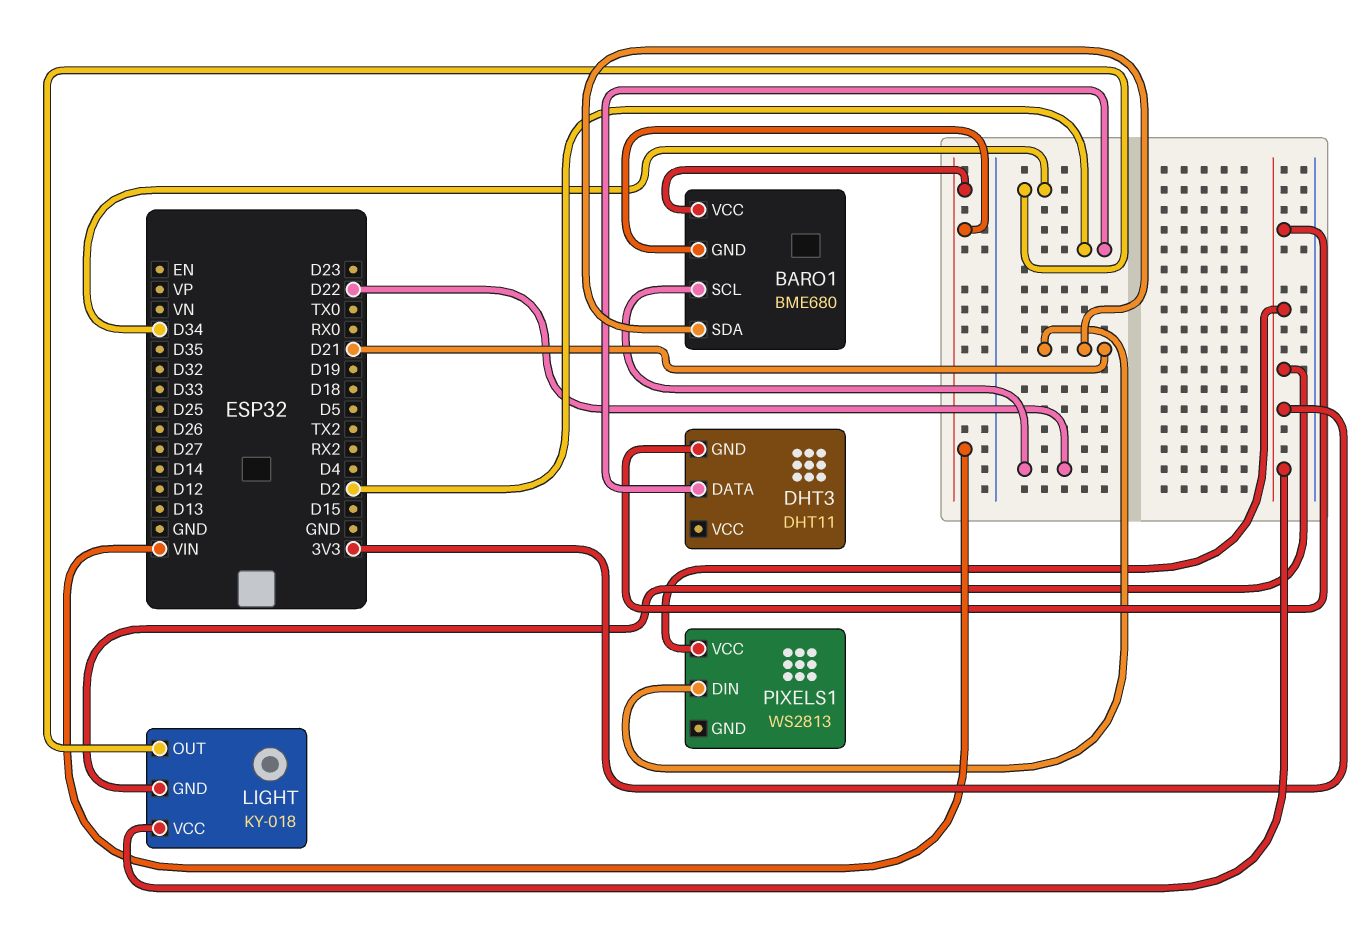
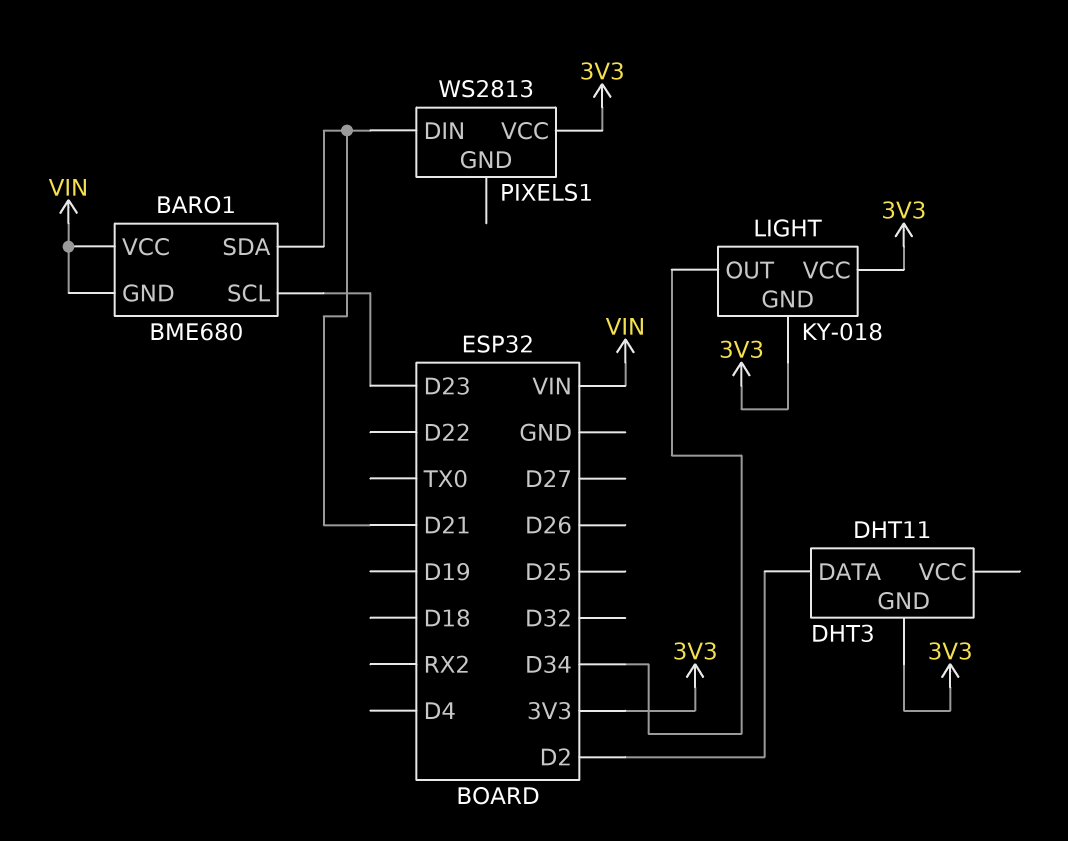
BARO1 pin SCL: D22 -> D23

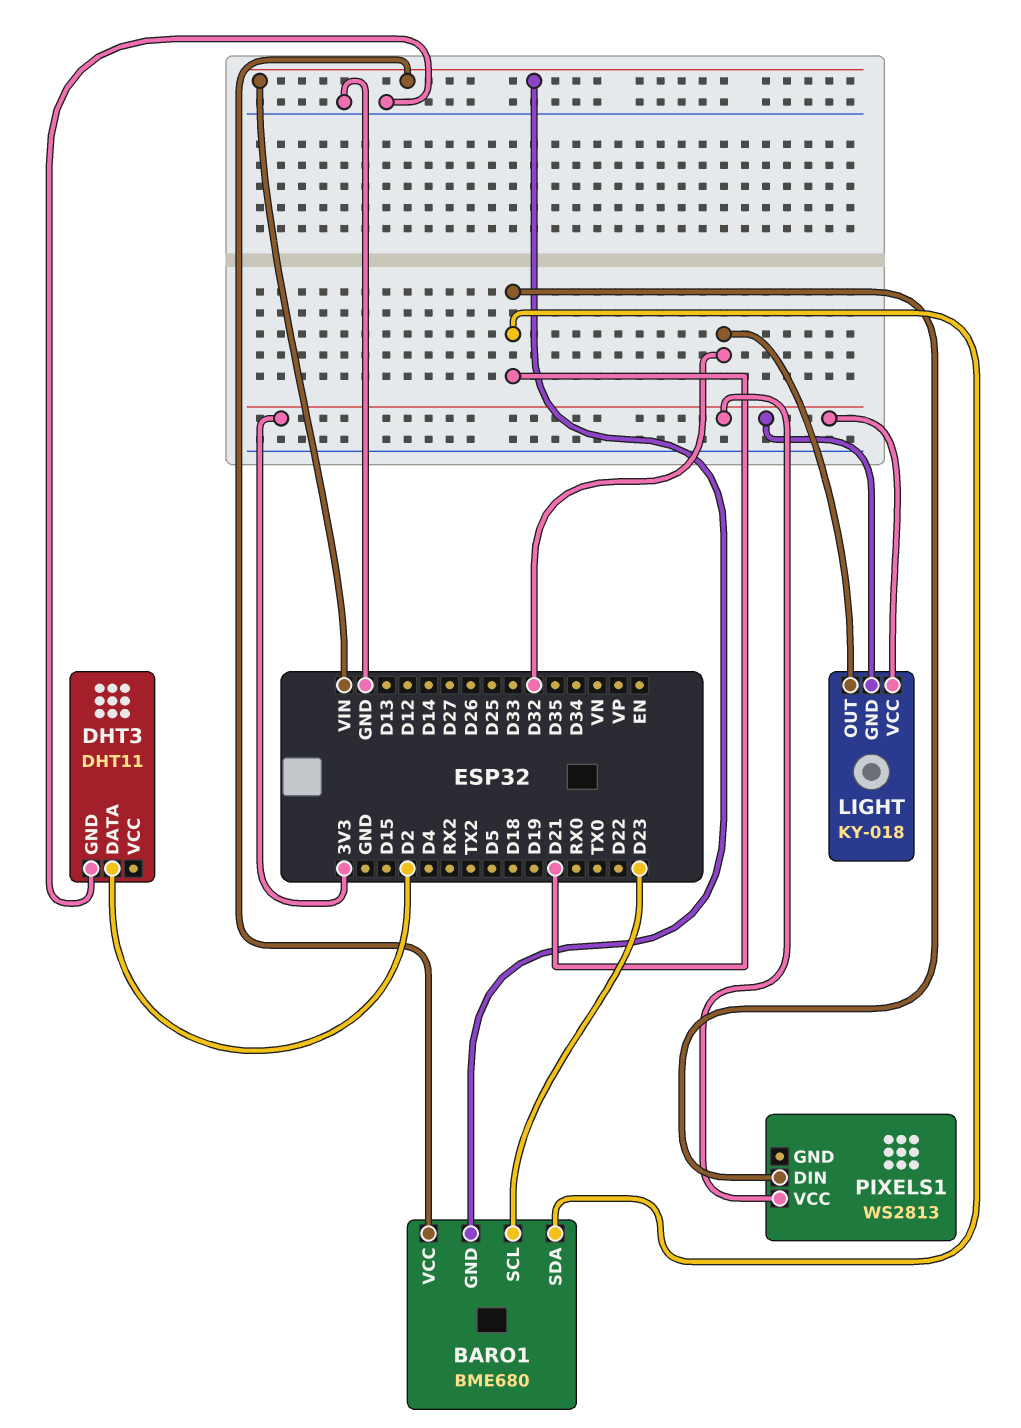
DHT3 pin GND: 3V3 -> GND
LIGHT pin OUT: D34 -> D32

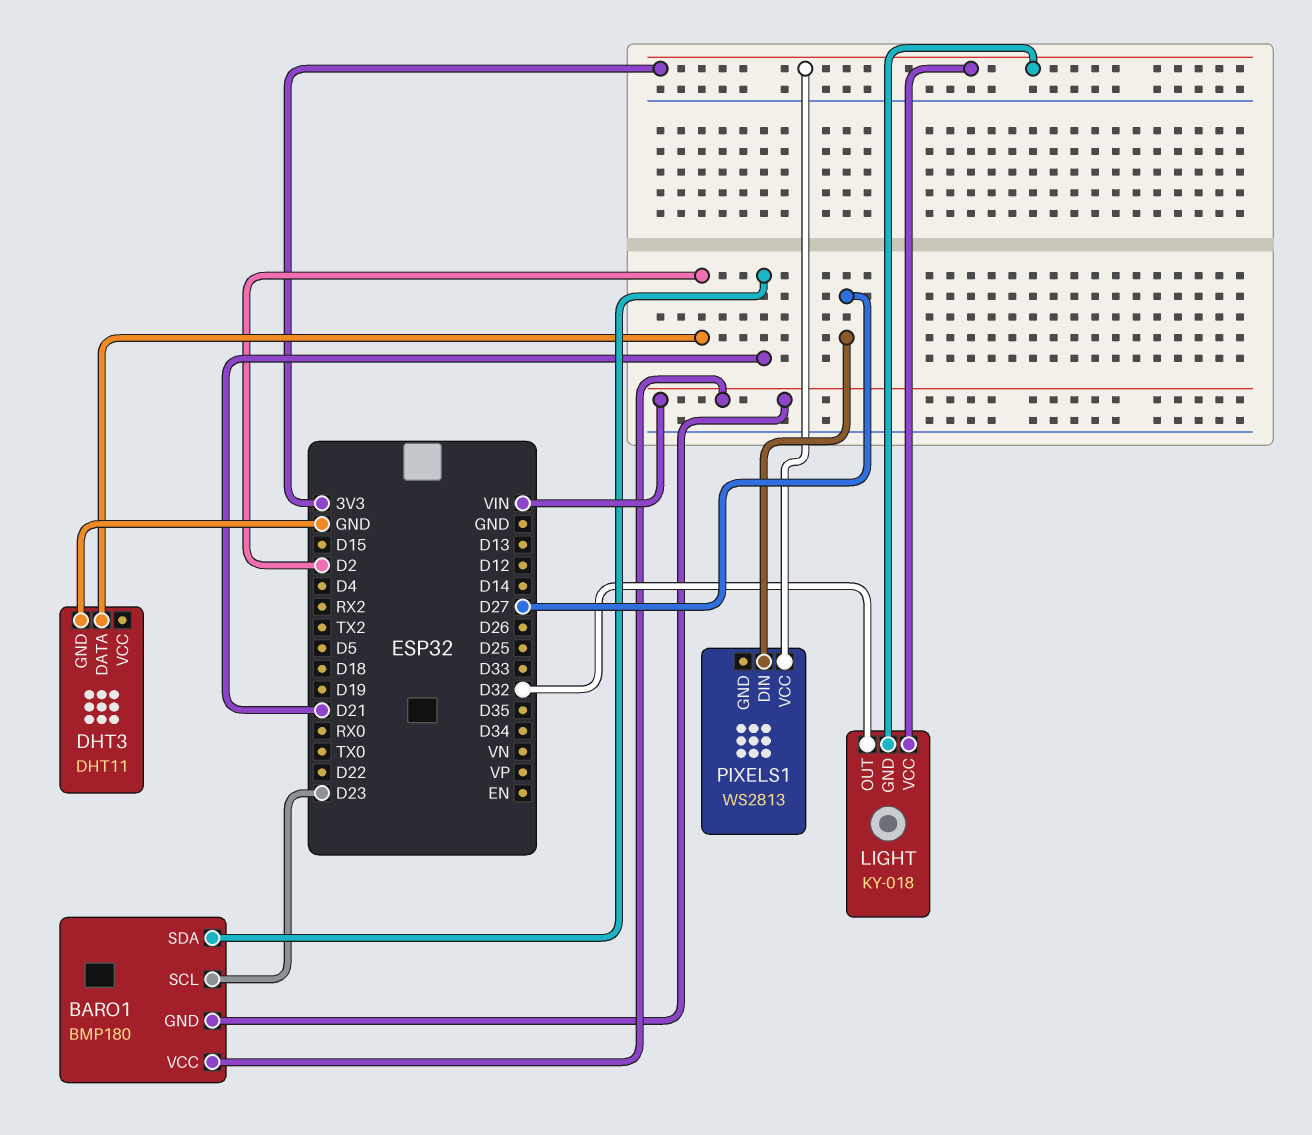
BARO1: BME680 -> BMP180
PIXELS1 pin DIN: D21 -> D27

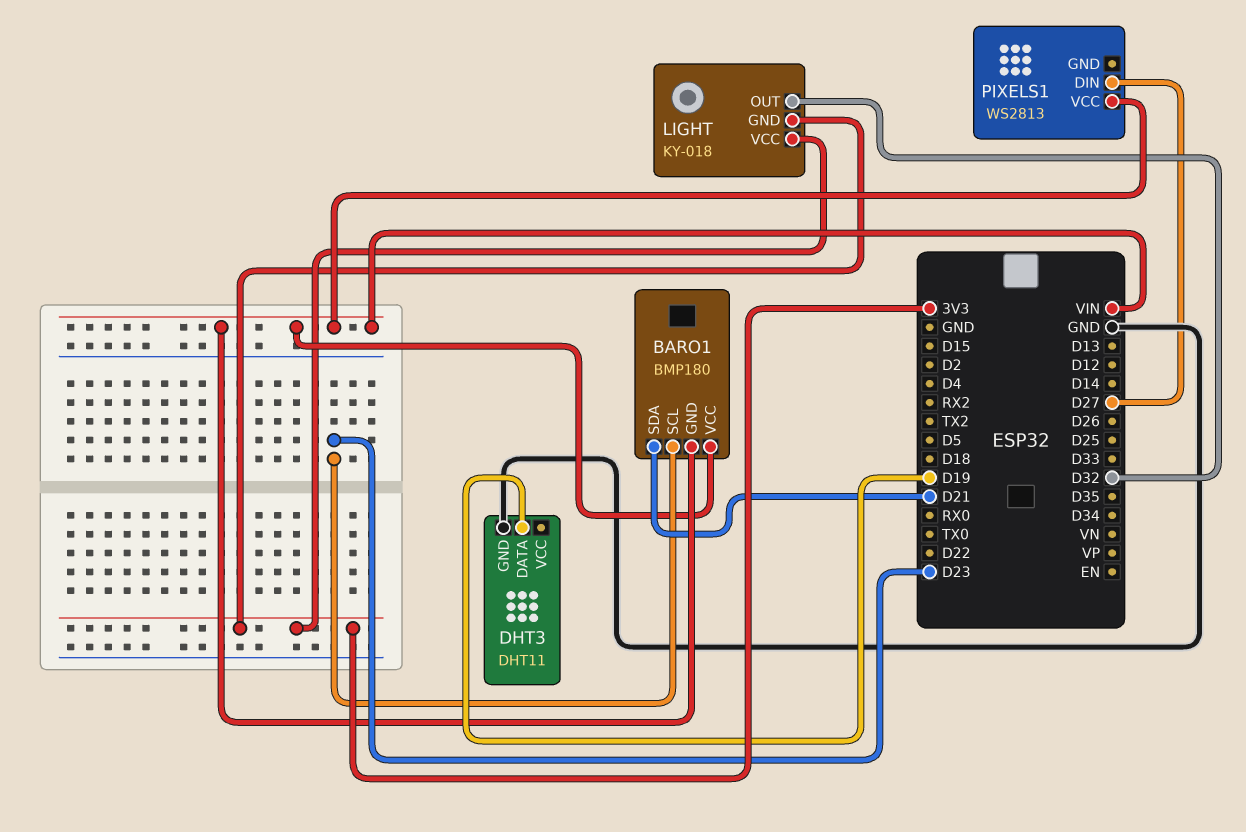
DHT3 pin DATA: D2 -> D19
PIXELS1 pin VCC: 3V3 -> VIN

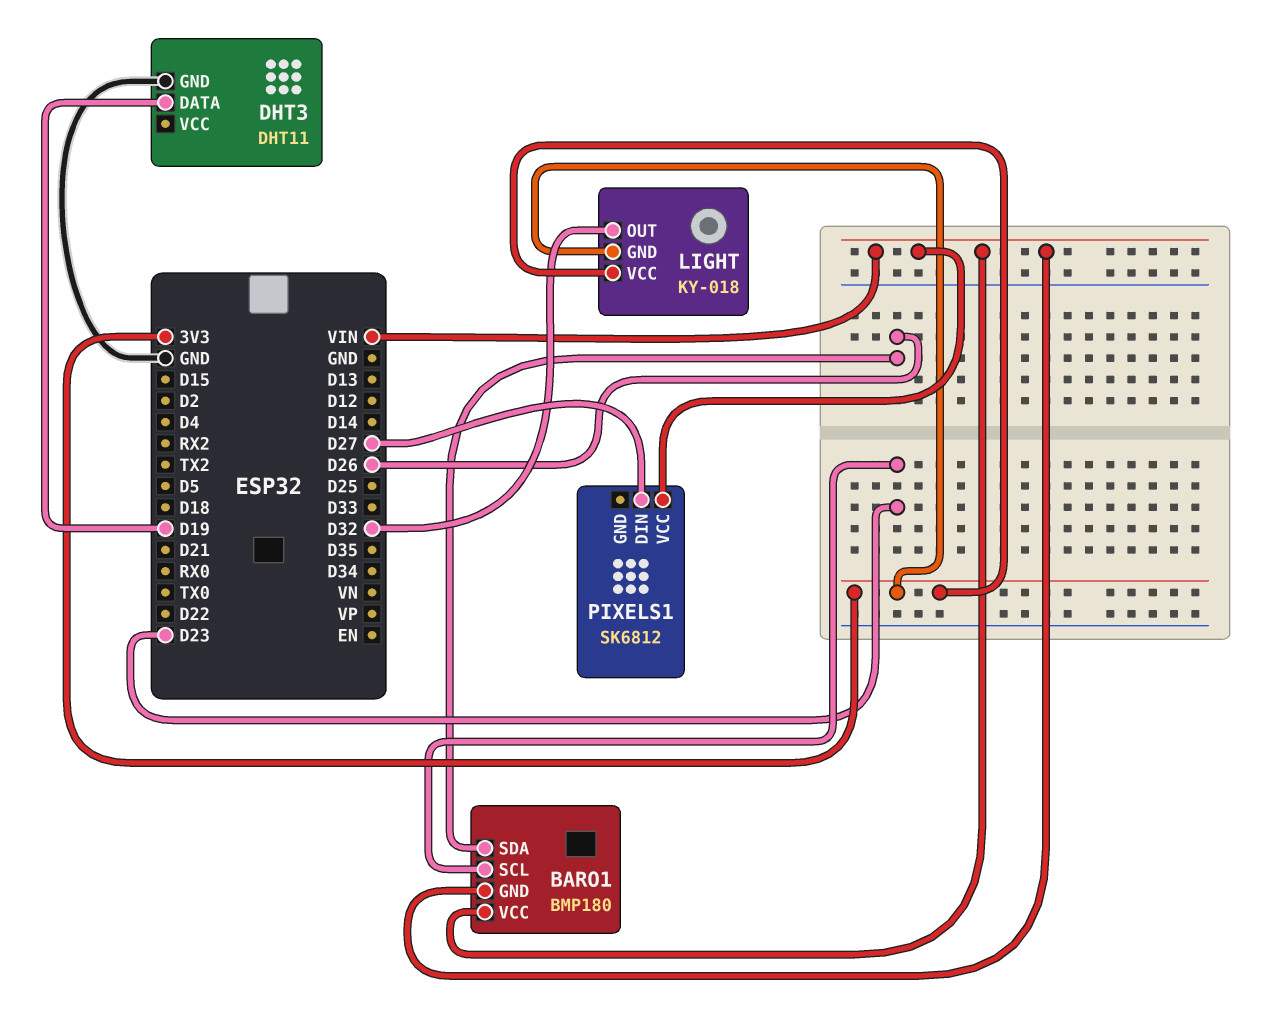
BARO1 pin SDA: D21 -> D26
PIXELS1: WS2813 -> SK6812

